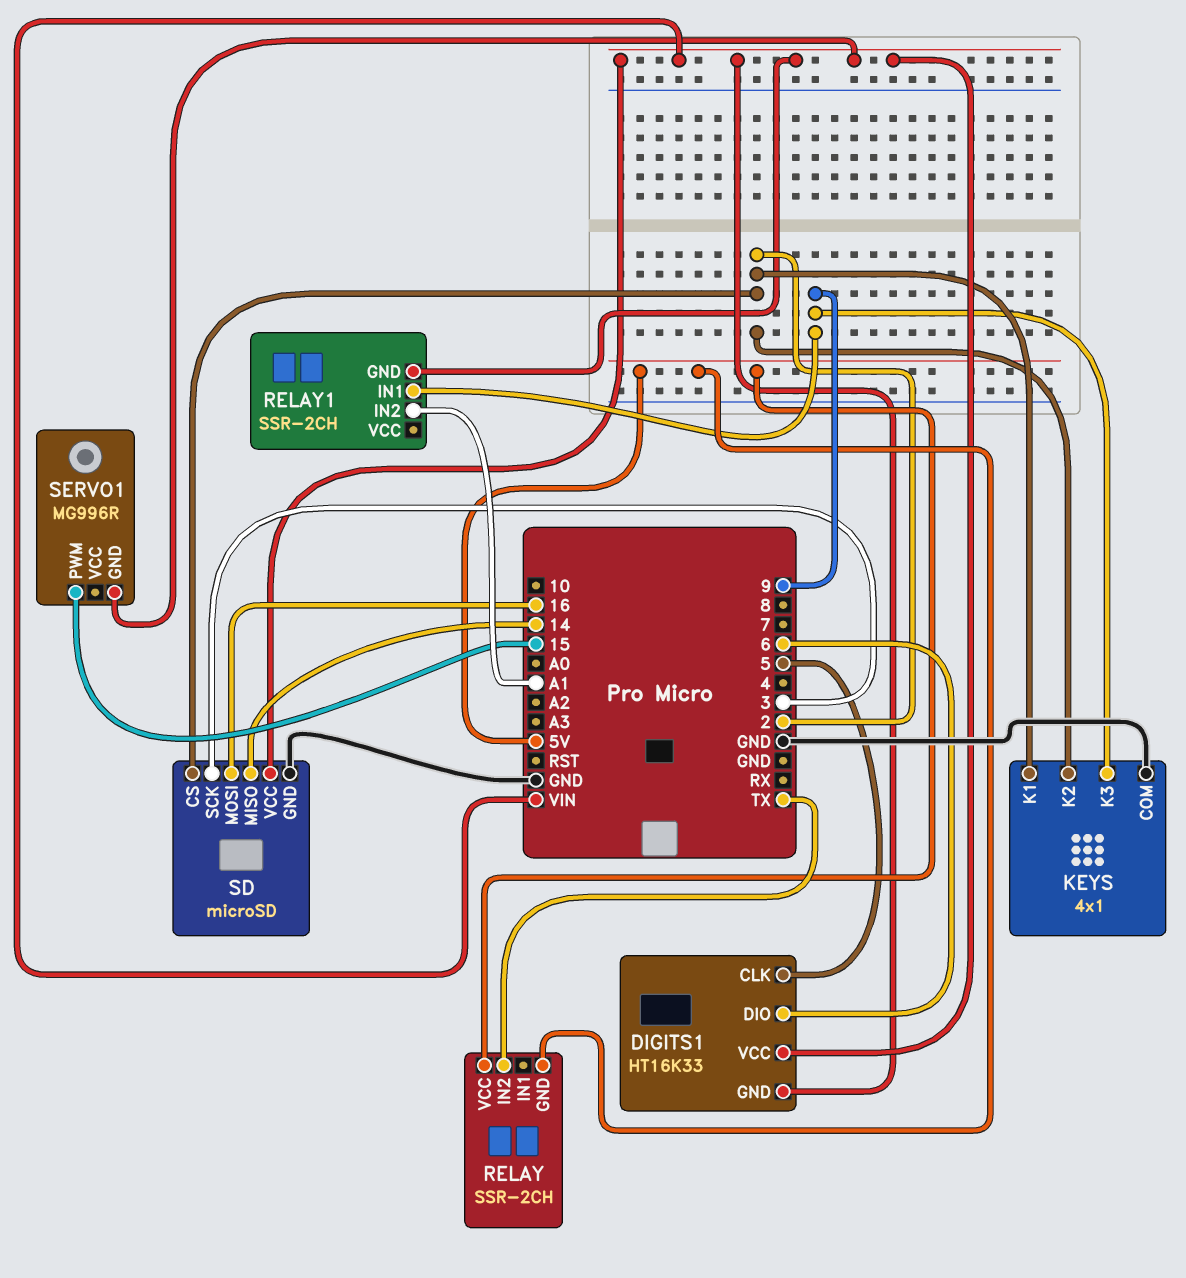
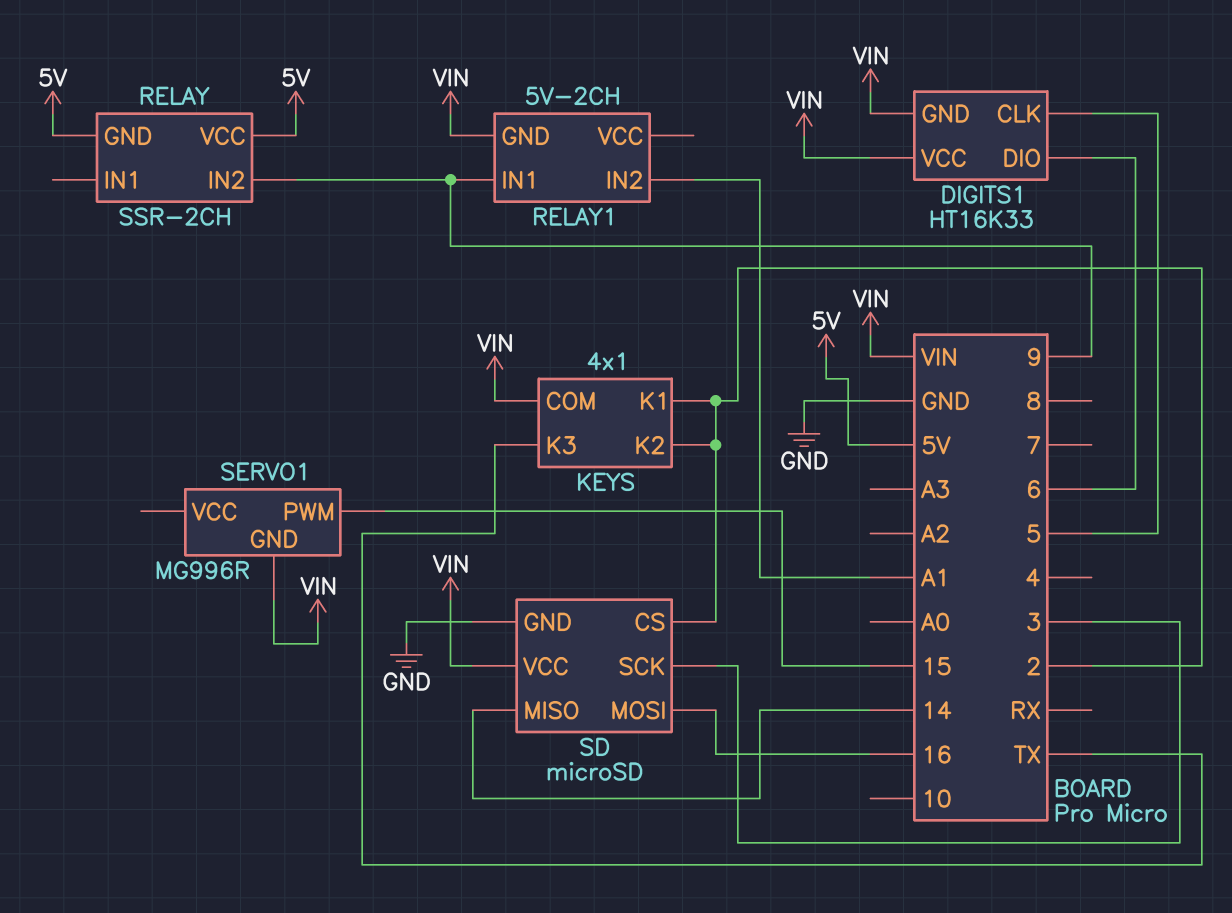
KEYS pin COM: GND -> VIN
KEYS pin K3: 9 -> TX
RELAY pin IN2: TX -> 9
RELAY1: SSR-2CH -> 5V-2CH

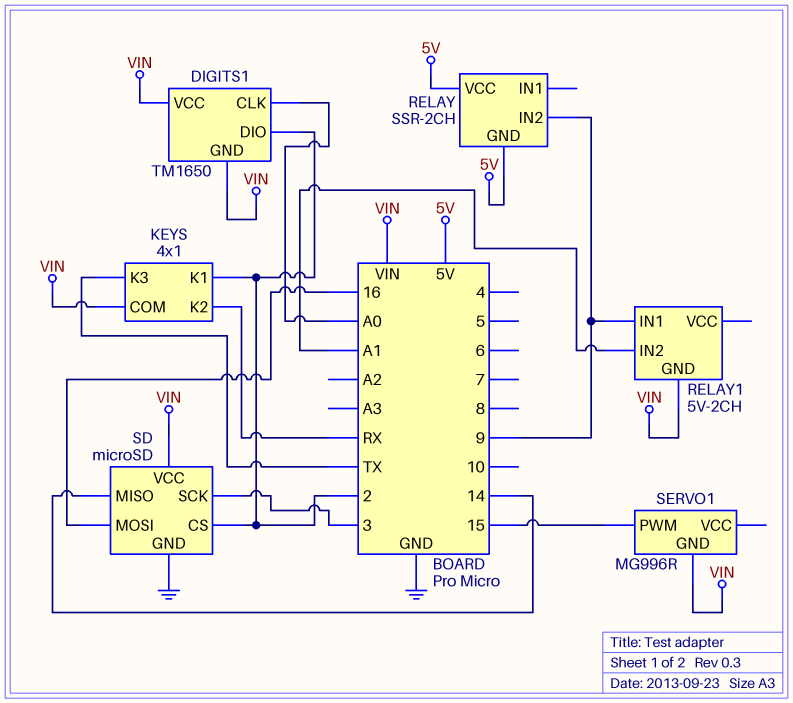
DIGITS1: HT16K33 -> TM1650
DIGITS1 pin CLK: 5 -> A0
DIGITS1 pin DIO: 6 -> 2
KEYS pin K2: 2 -> RX

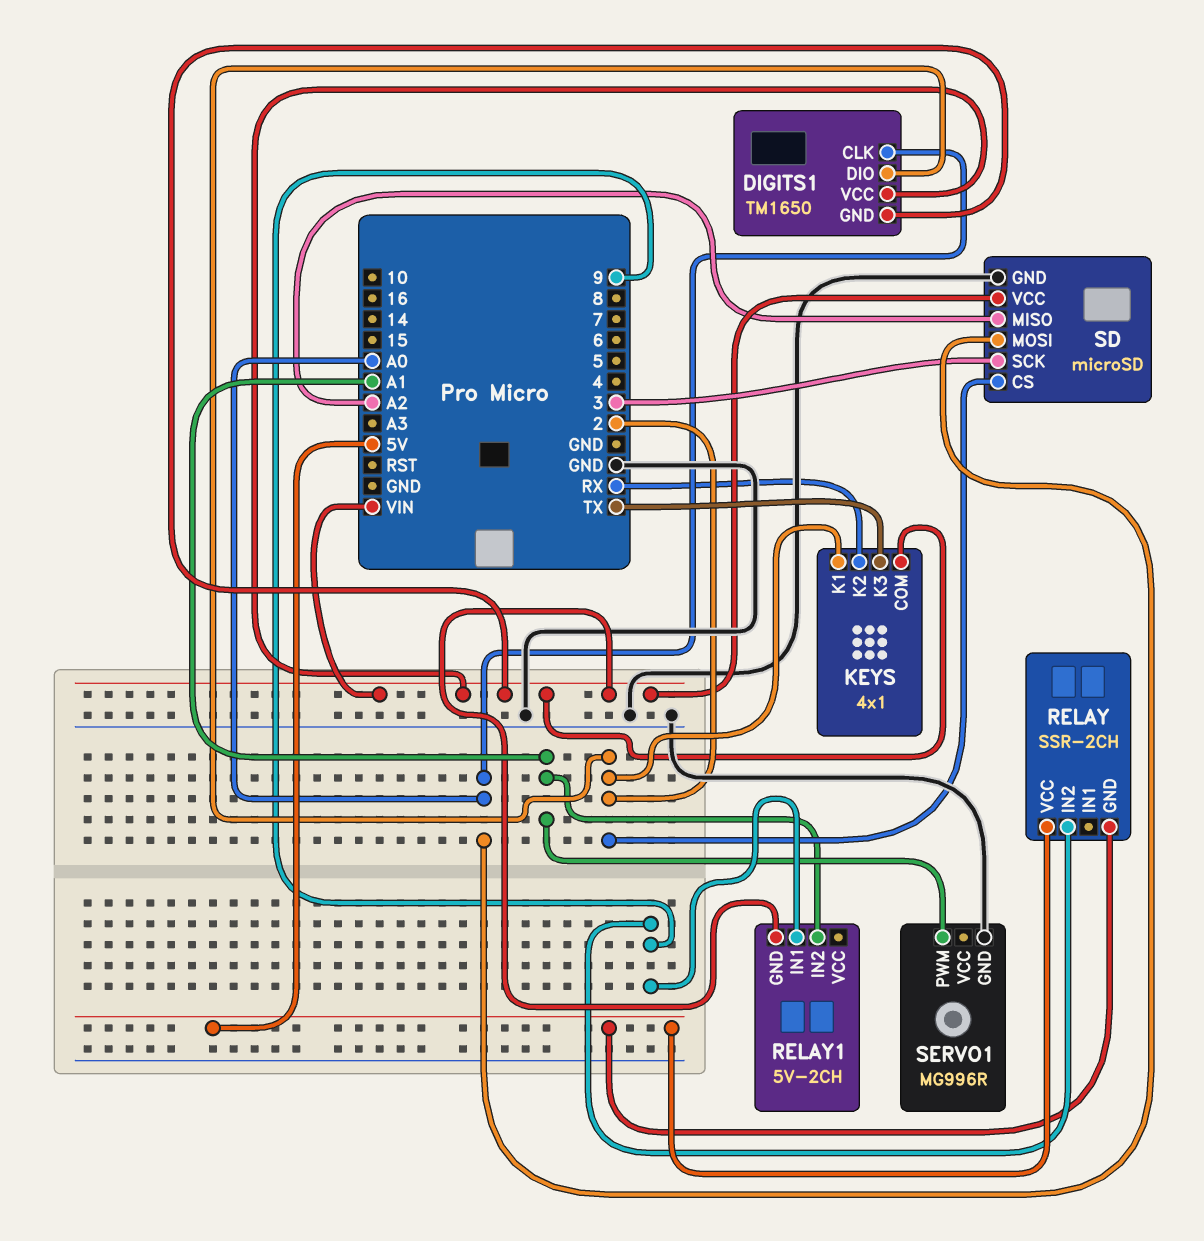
SD pin MISO: 14 -> A2
SD pin MOSI: 16 -> A0
SERVO1 pin GND: VIN -> GND
SERVO1 pin PWM: 15 -> A1

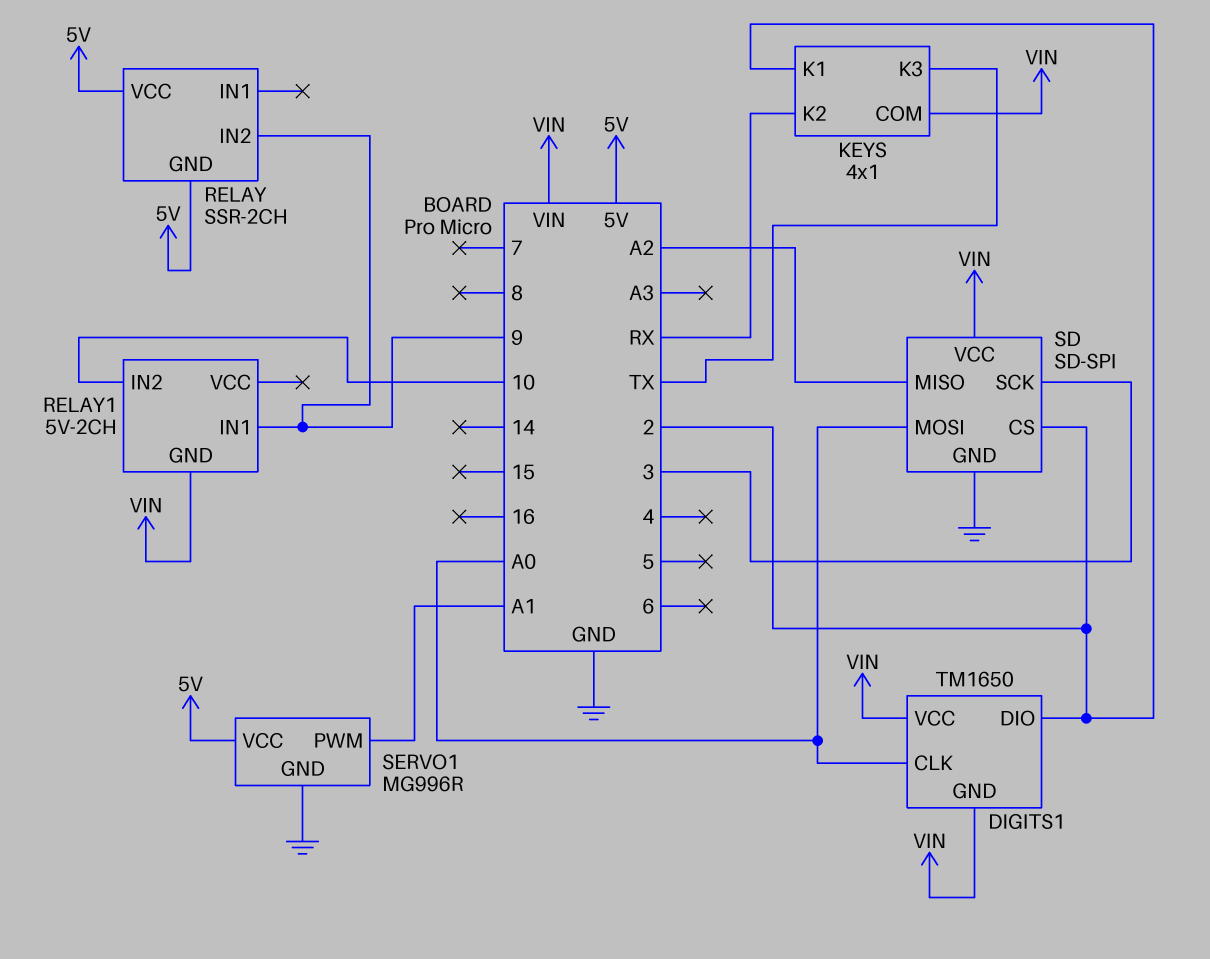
RELAY1 pin IN2: A1 -> 10
SD: microSD -> SD-SPI
SERVO1 pin VCC: none -> 5V

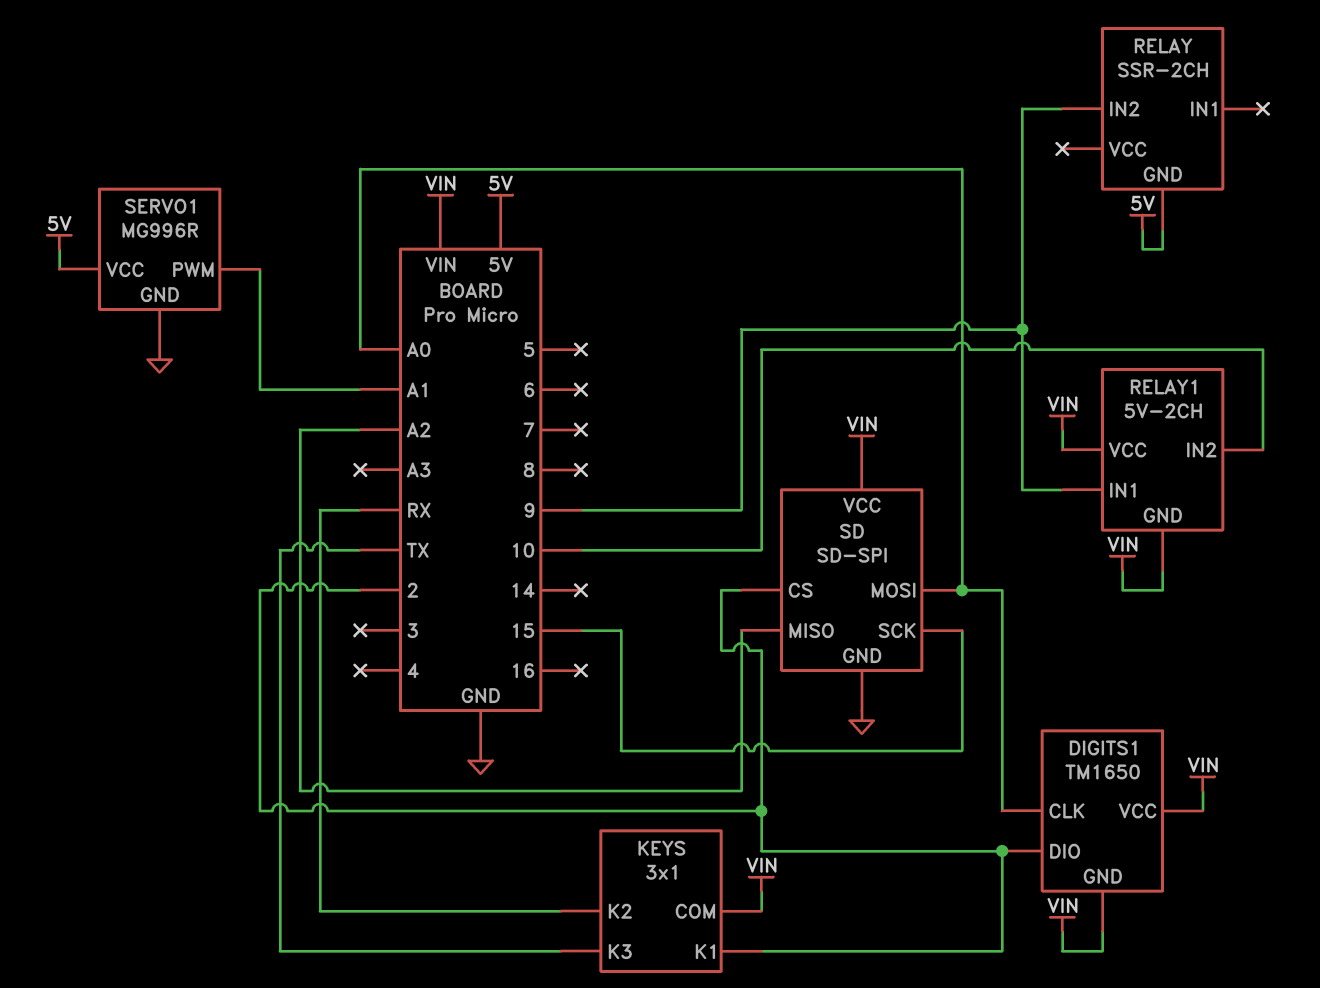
KEYS: 4x1 -> 3x1
RELAY pin VCC: 5V -> none
RELAY1 pin VCC: none -> VIN
SD pin SCK: 3 -> 15

